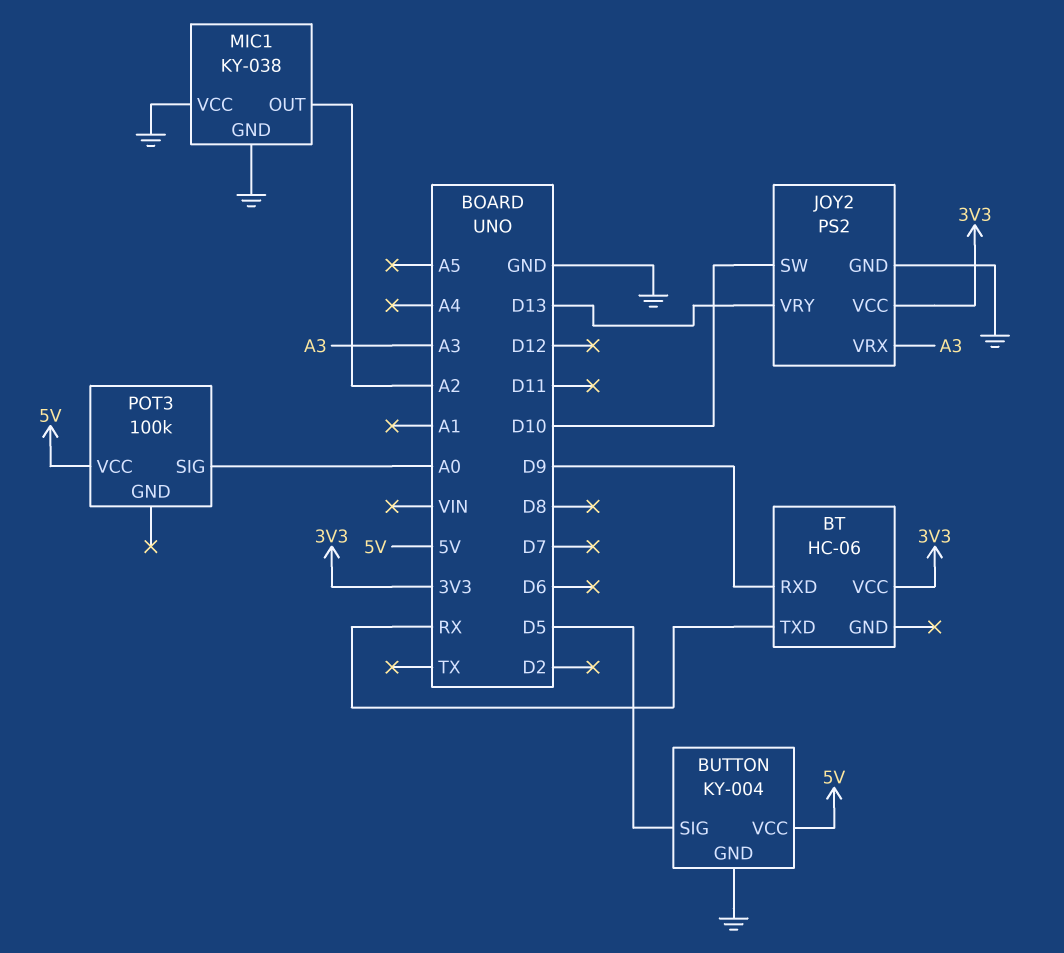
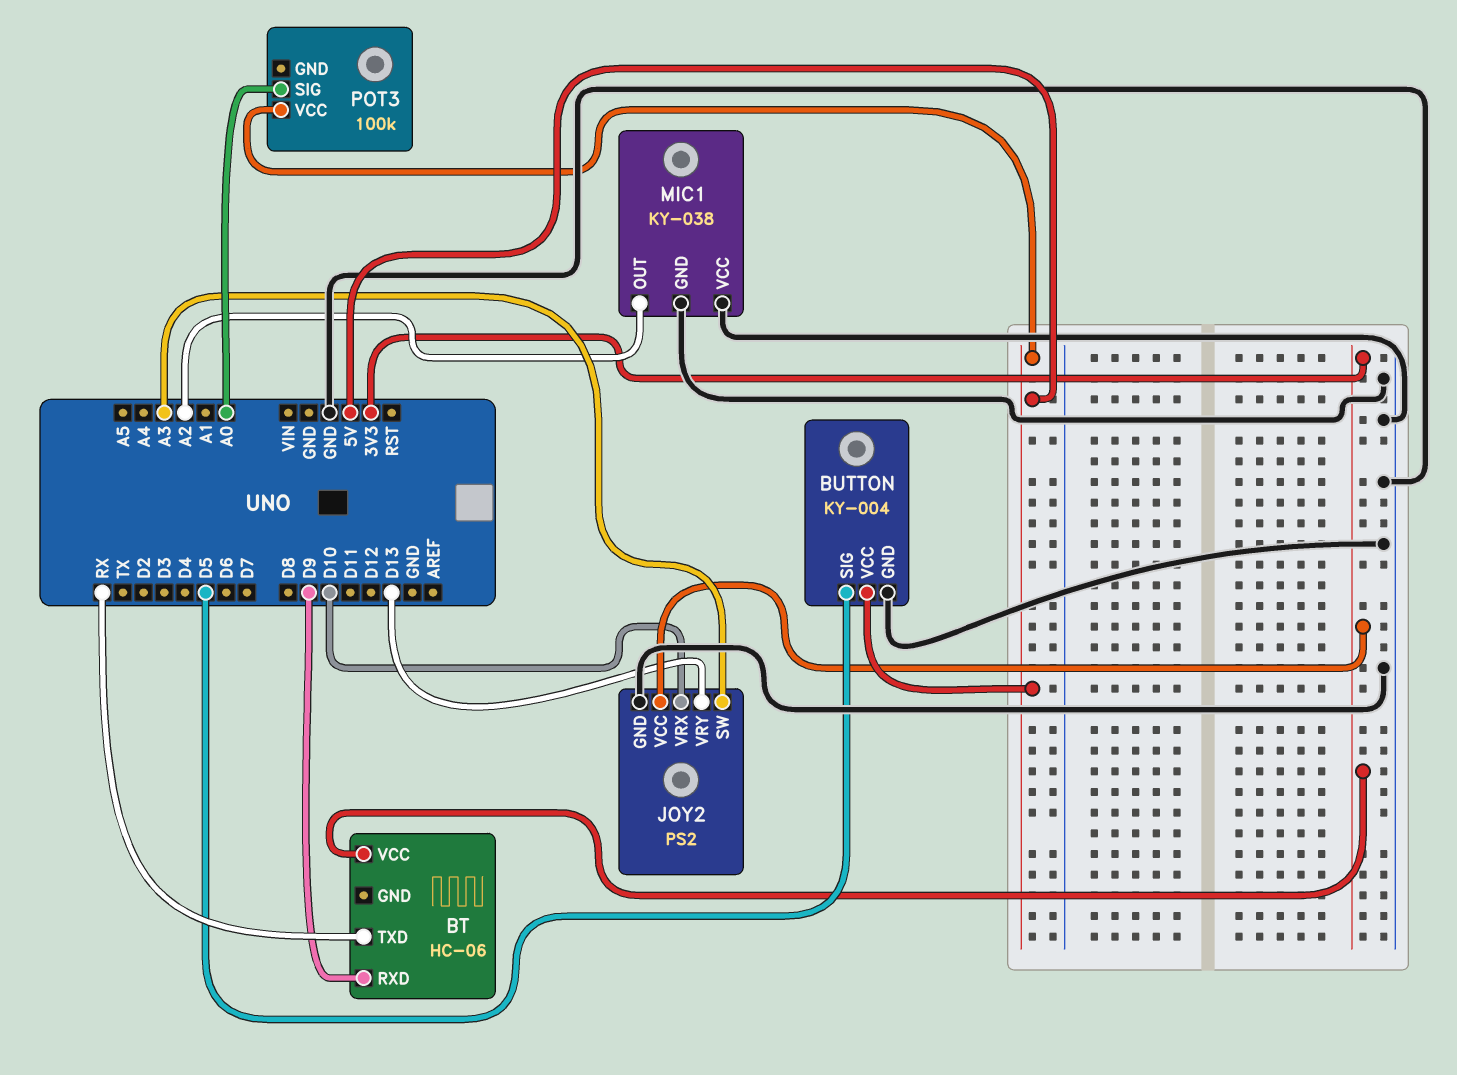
JOY2 pin SW: D10 -> A3
JOY2 pin VRX: A3 -> D10

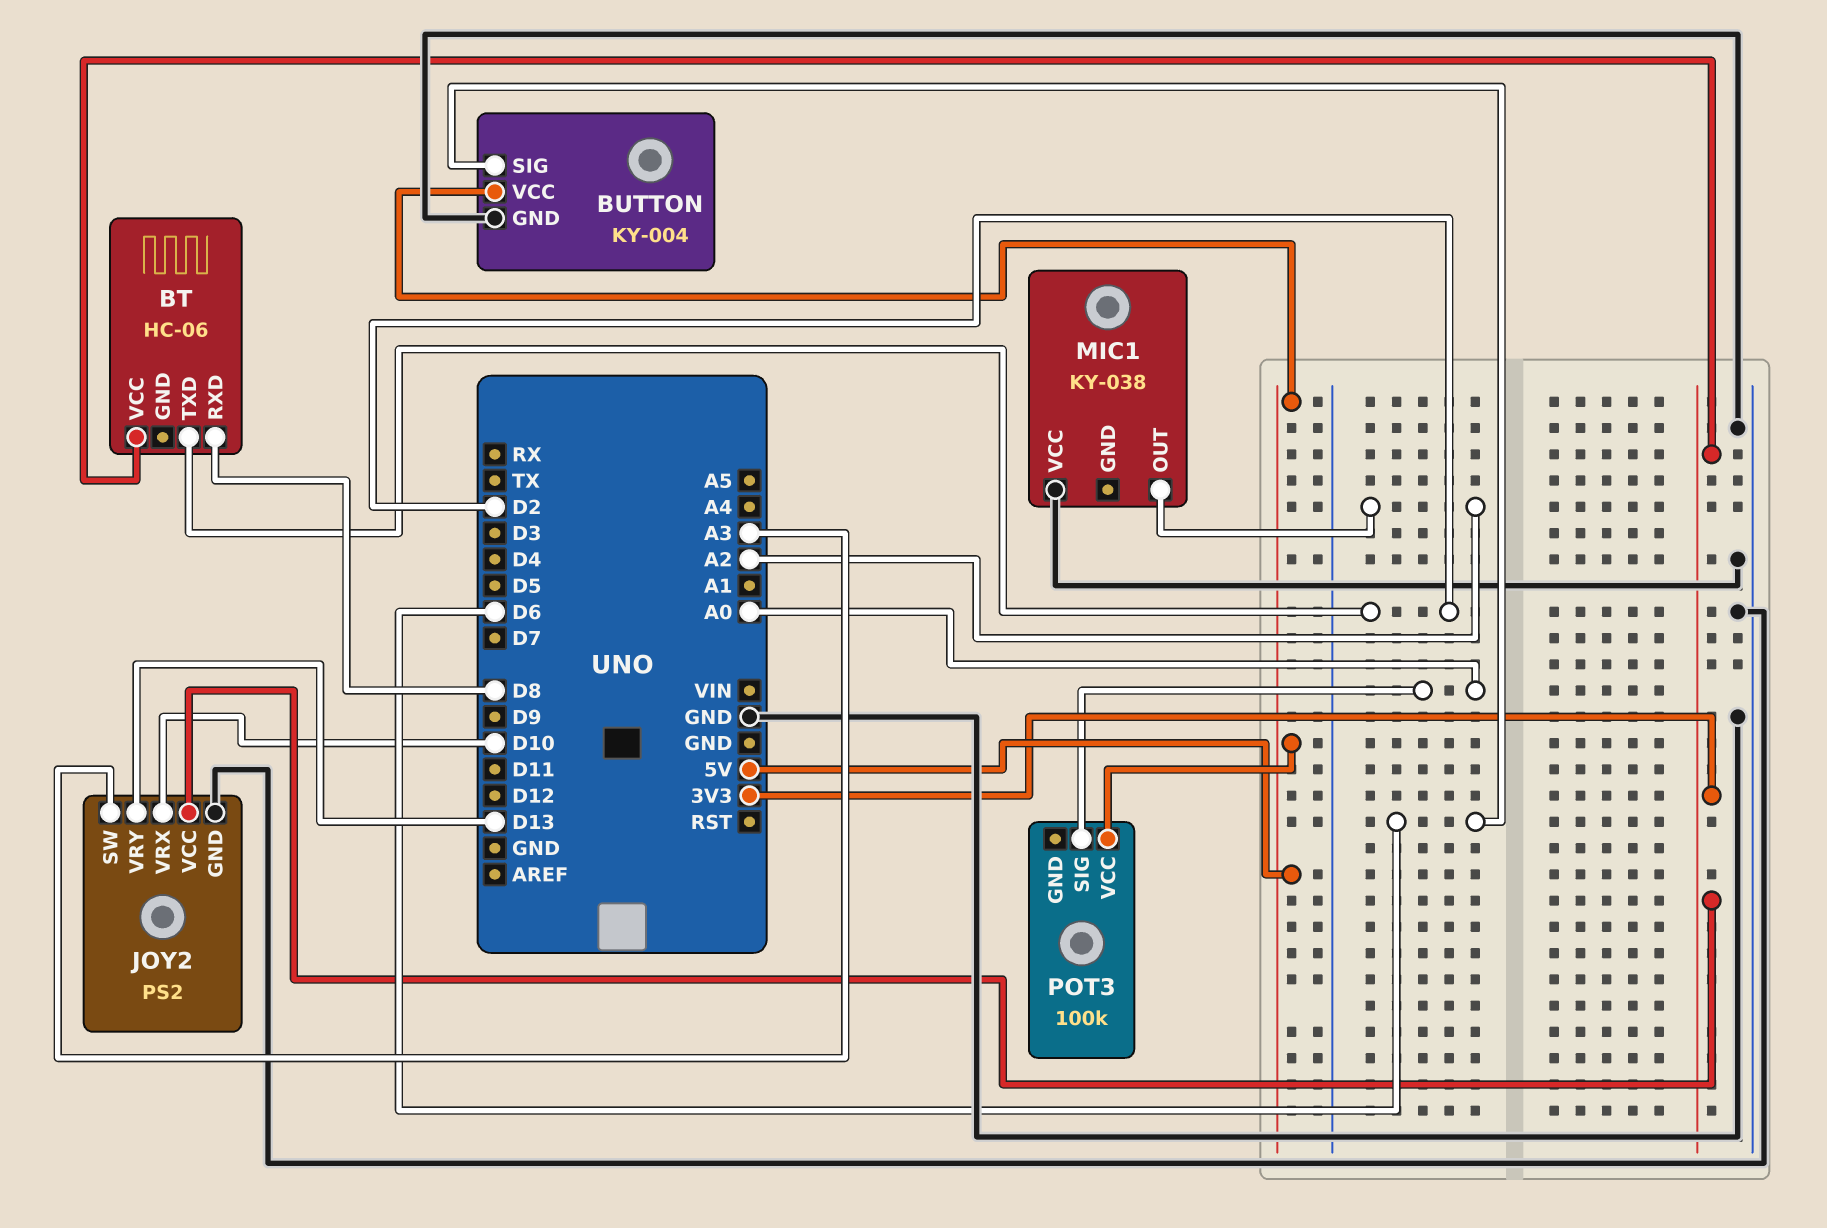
BT pin RXD: D9 -> D8
BT pin TXD: RX -> D2
BUTTON pin SIG: D5 -> D6
MIC1 pin GND: GND -> none

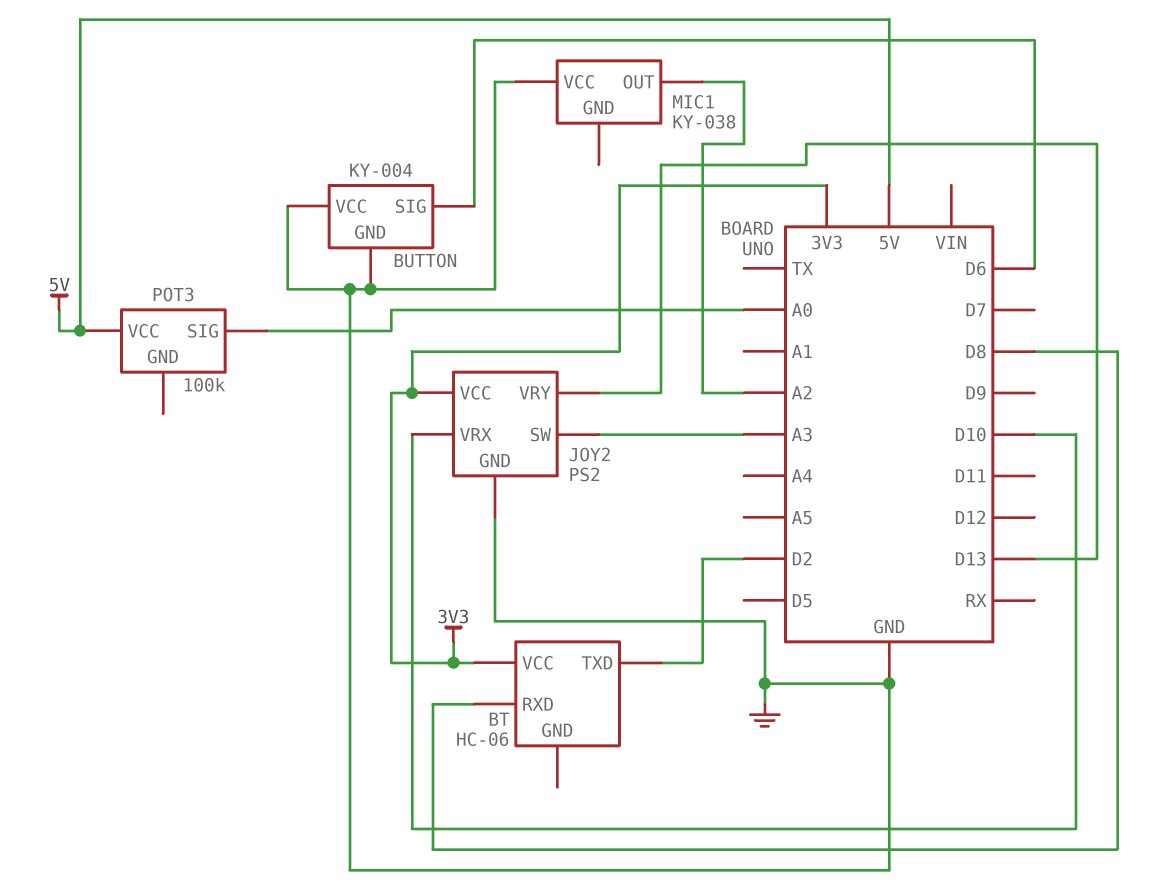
BUTTON pin VCC: 5V -> GND

